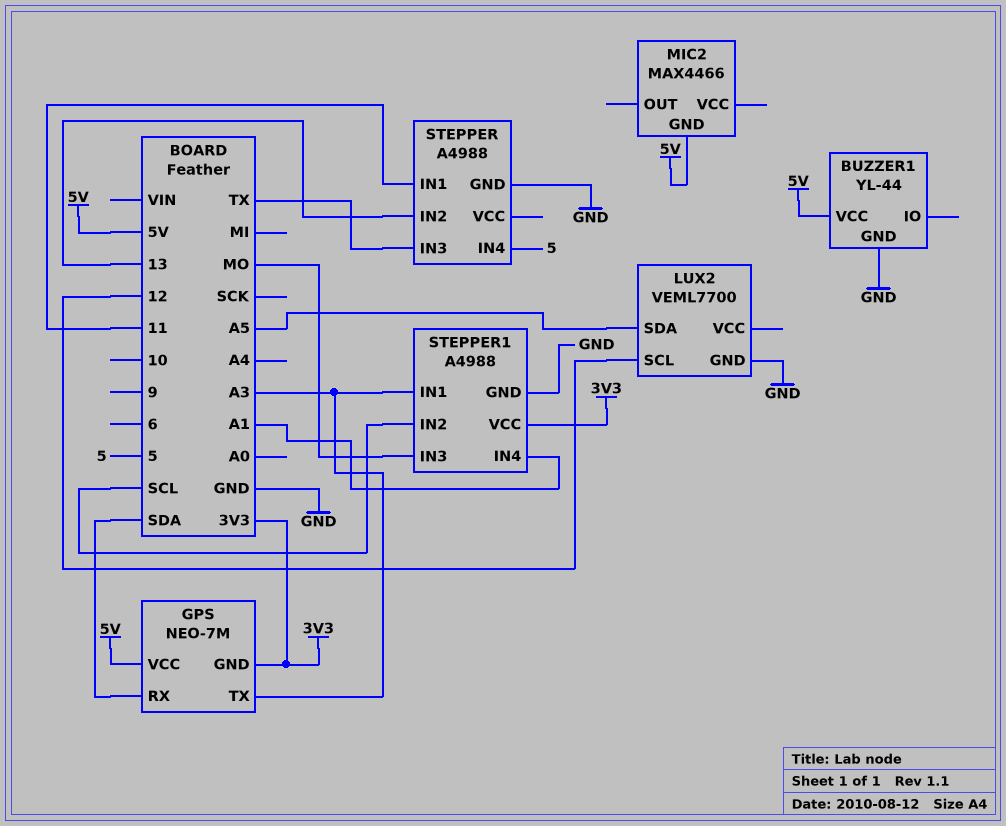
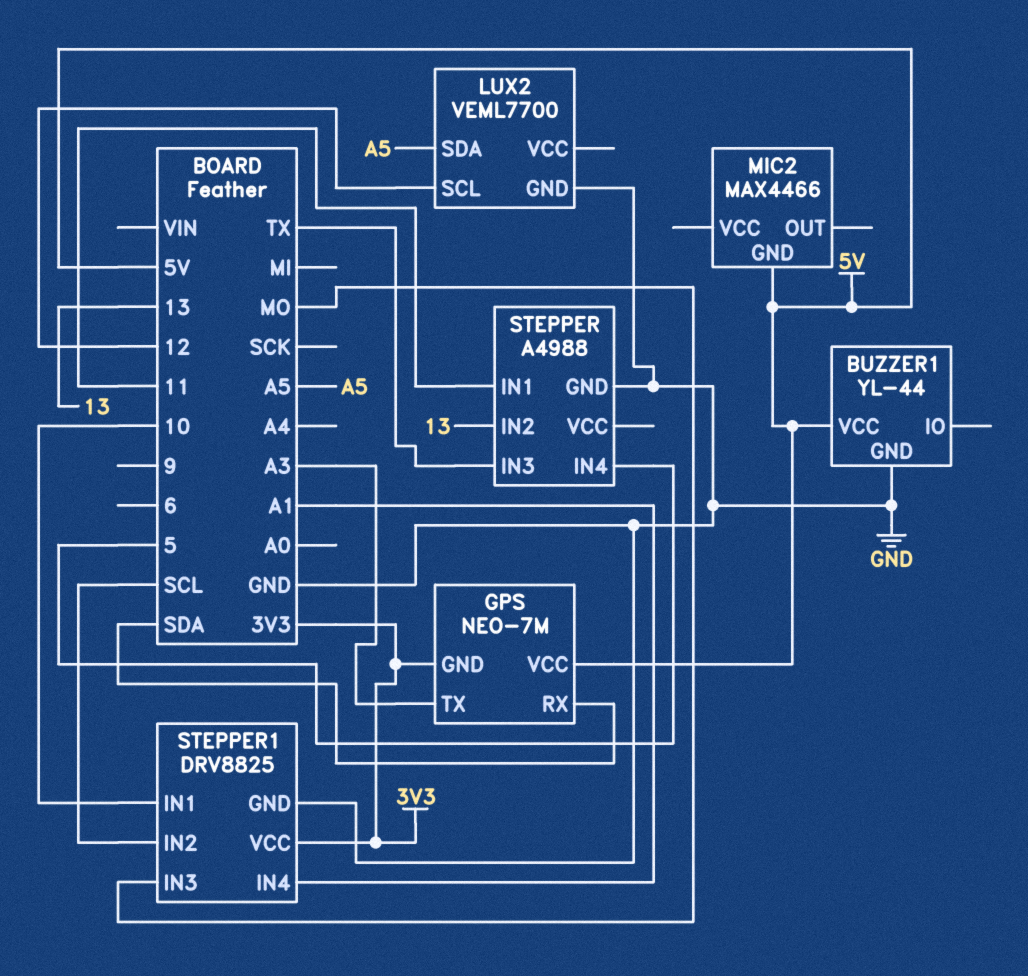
STEPPER1: A4988 -> DRV8825
STEPPER1 pin IN1: A3 -> 10

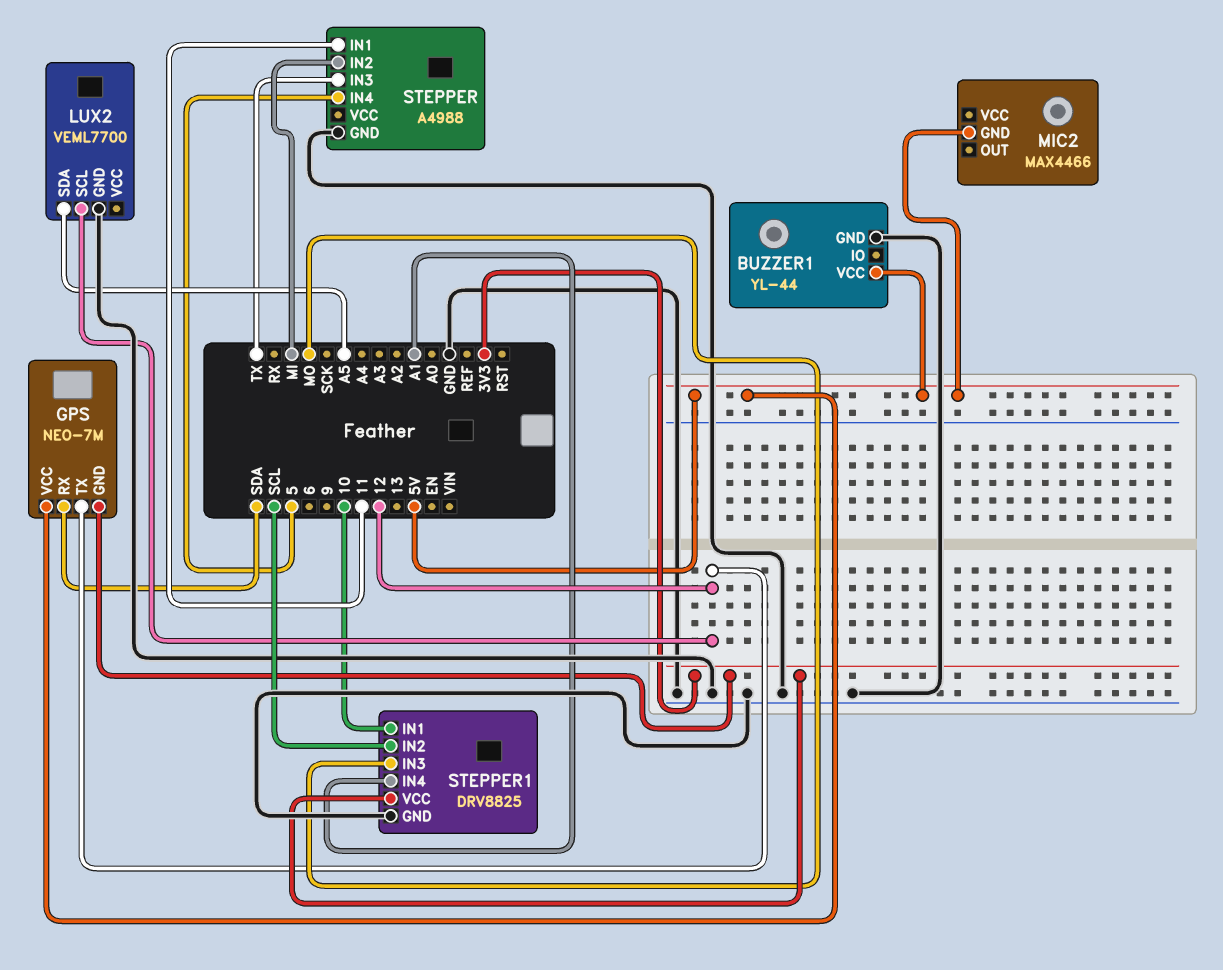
GPS pin TX: A3 -> 12
STEPPER pin IN2: 13 -> MI

